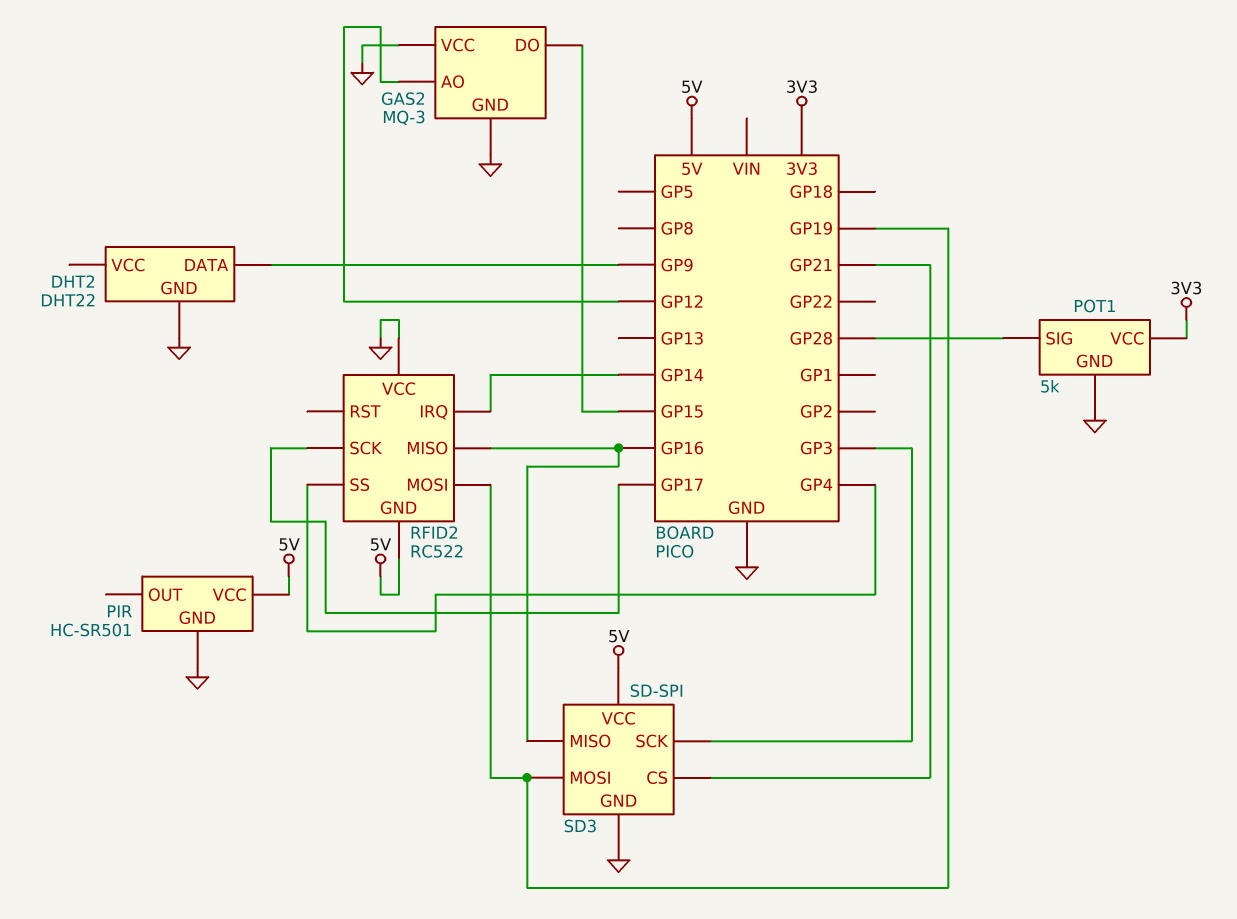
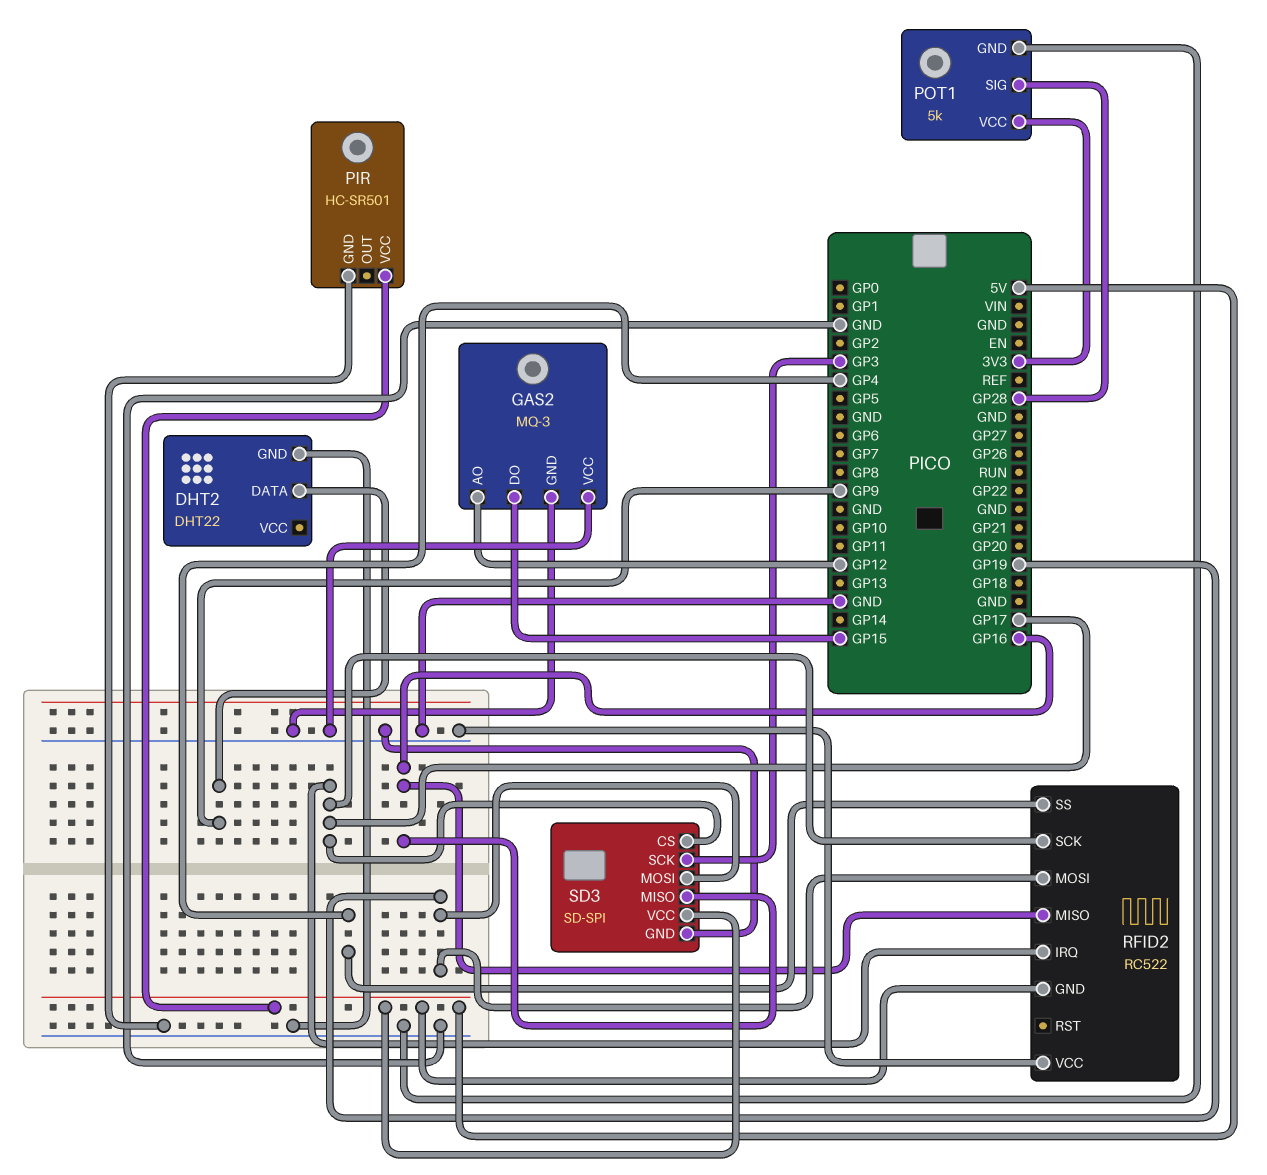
RFID2 pin IRQ: GP14 -> GP17
SD3 pin CS: GP21 -> GP17

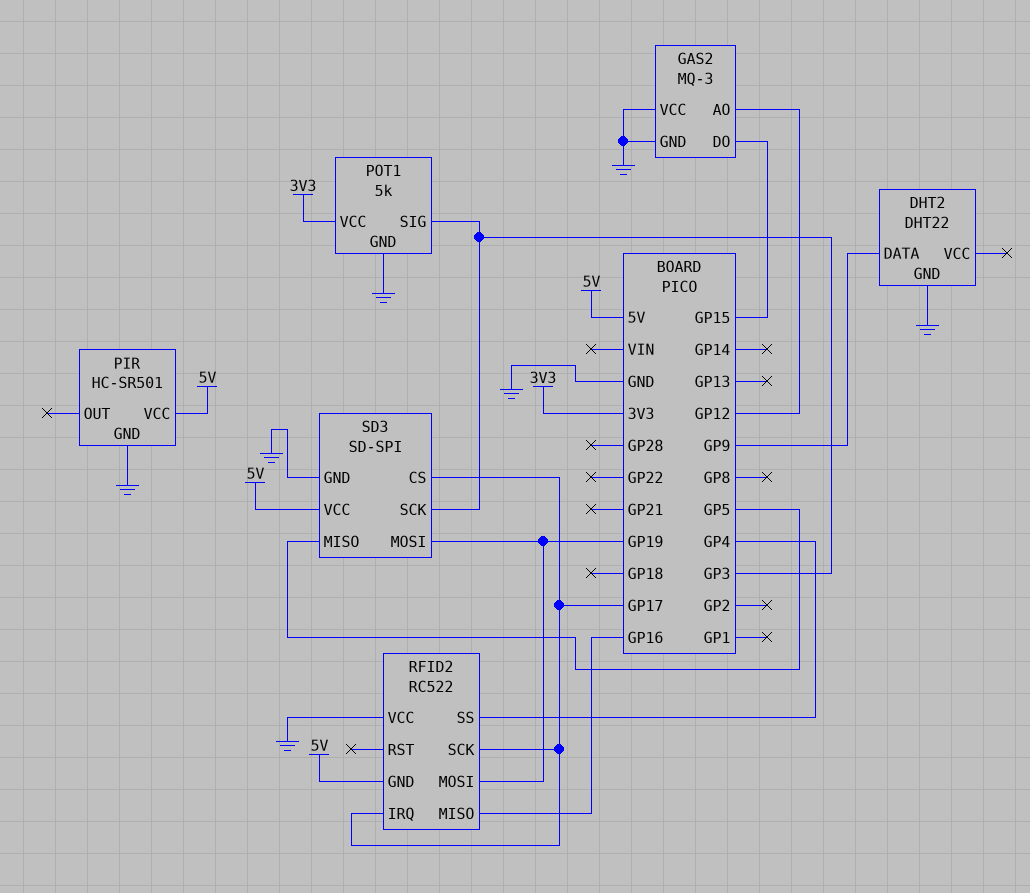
POT1 pin SIG: GP28 -> GP3
SD3 pin MISO: GP16 -> GP5

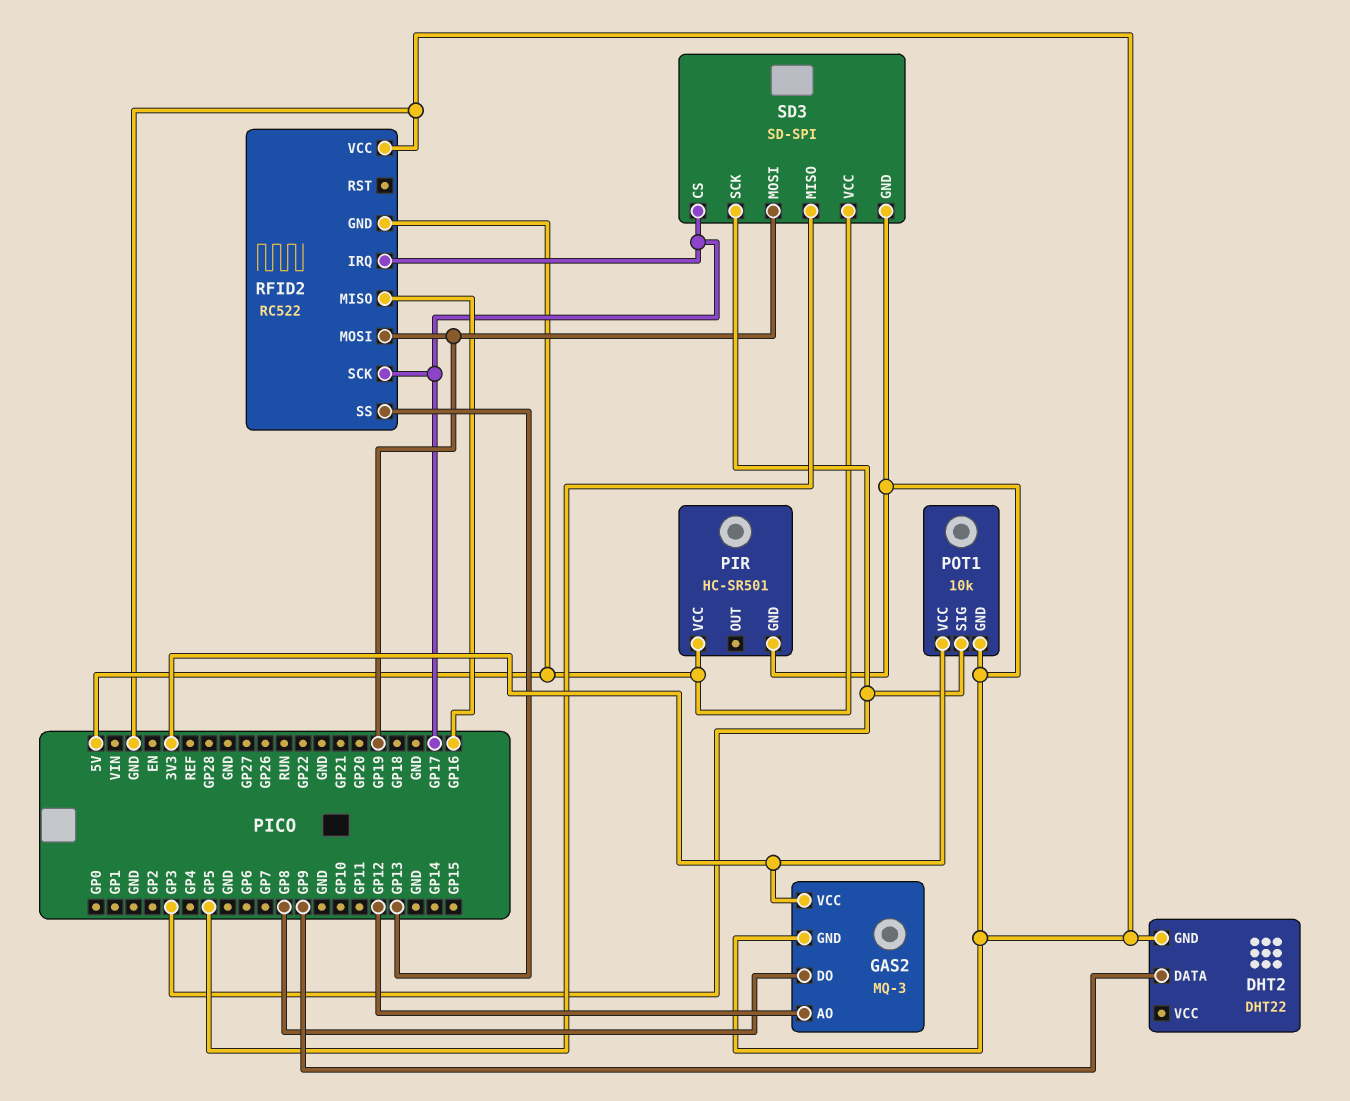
GAS2 pin DO: GP15 -> GP8
GAS2 pin VCC: GND -> 3V3
POT1: 5k -> 10k
RFID2 pin SS: GP4 -> GP13

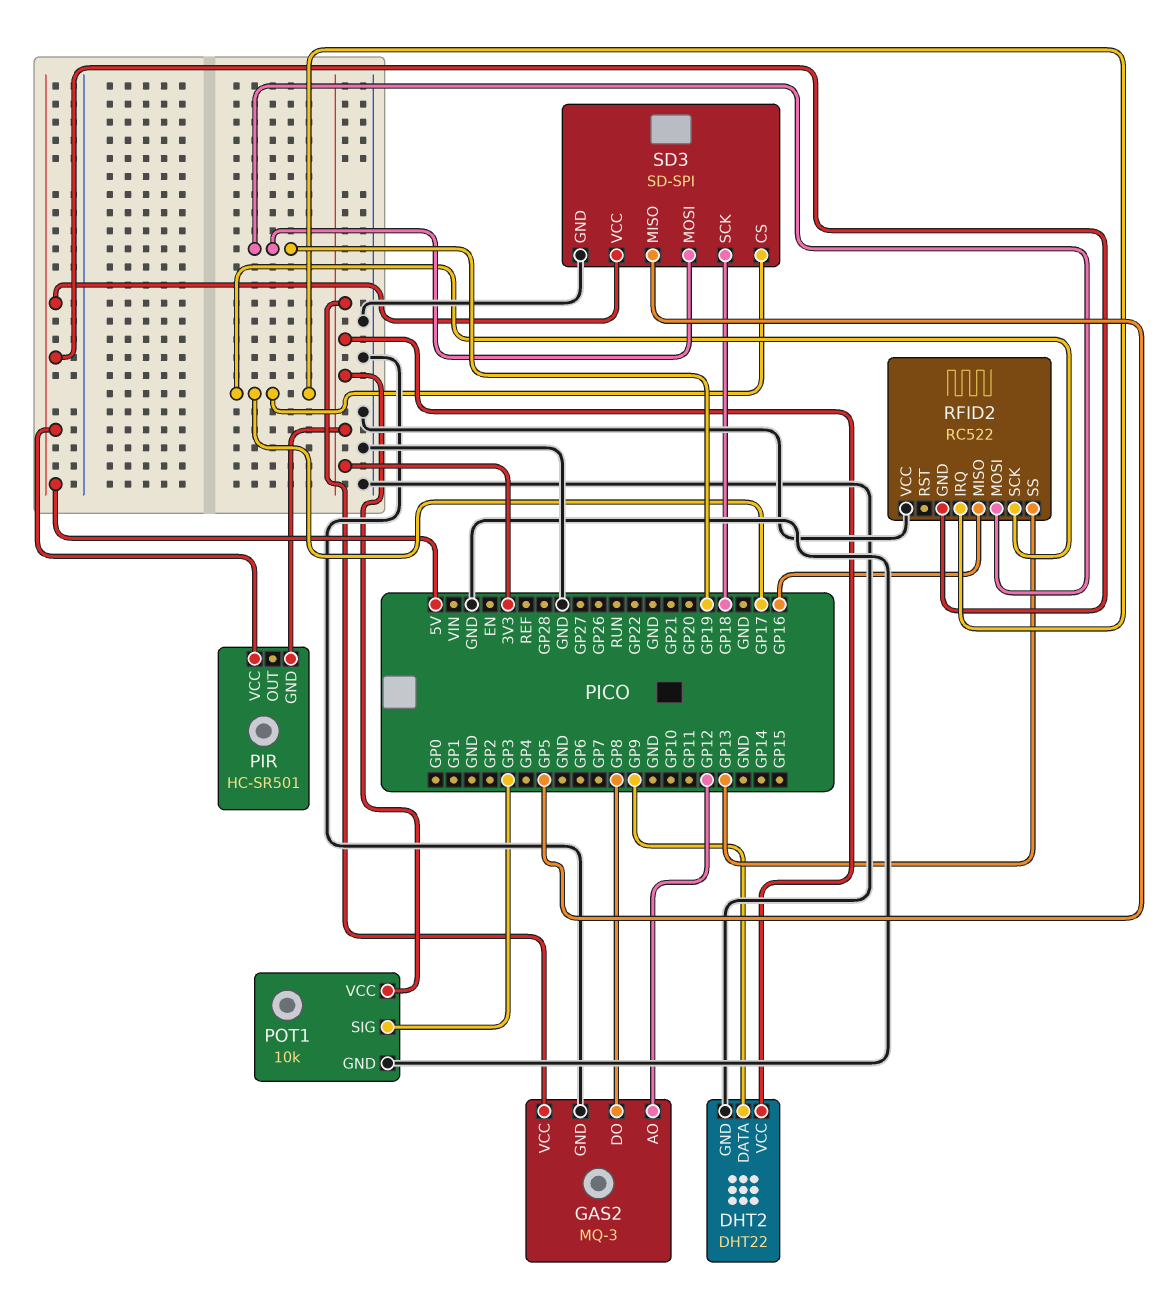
DHT2 pin VCC: none -> 3V3
PIR pin GND: GND -> 3V3
SD3 pin SCK: GP3 -> GP18

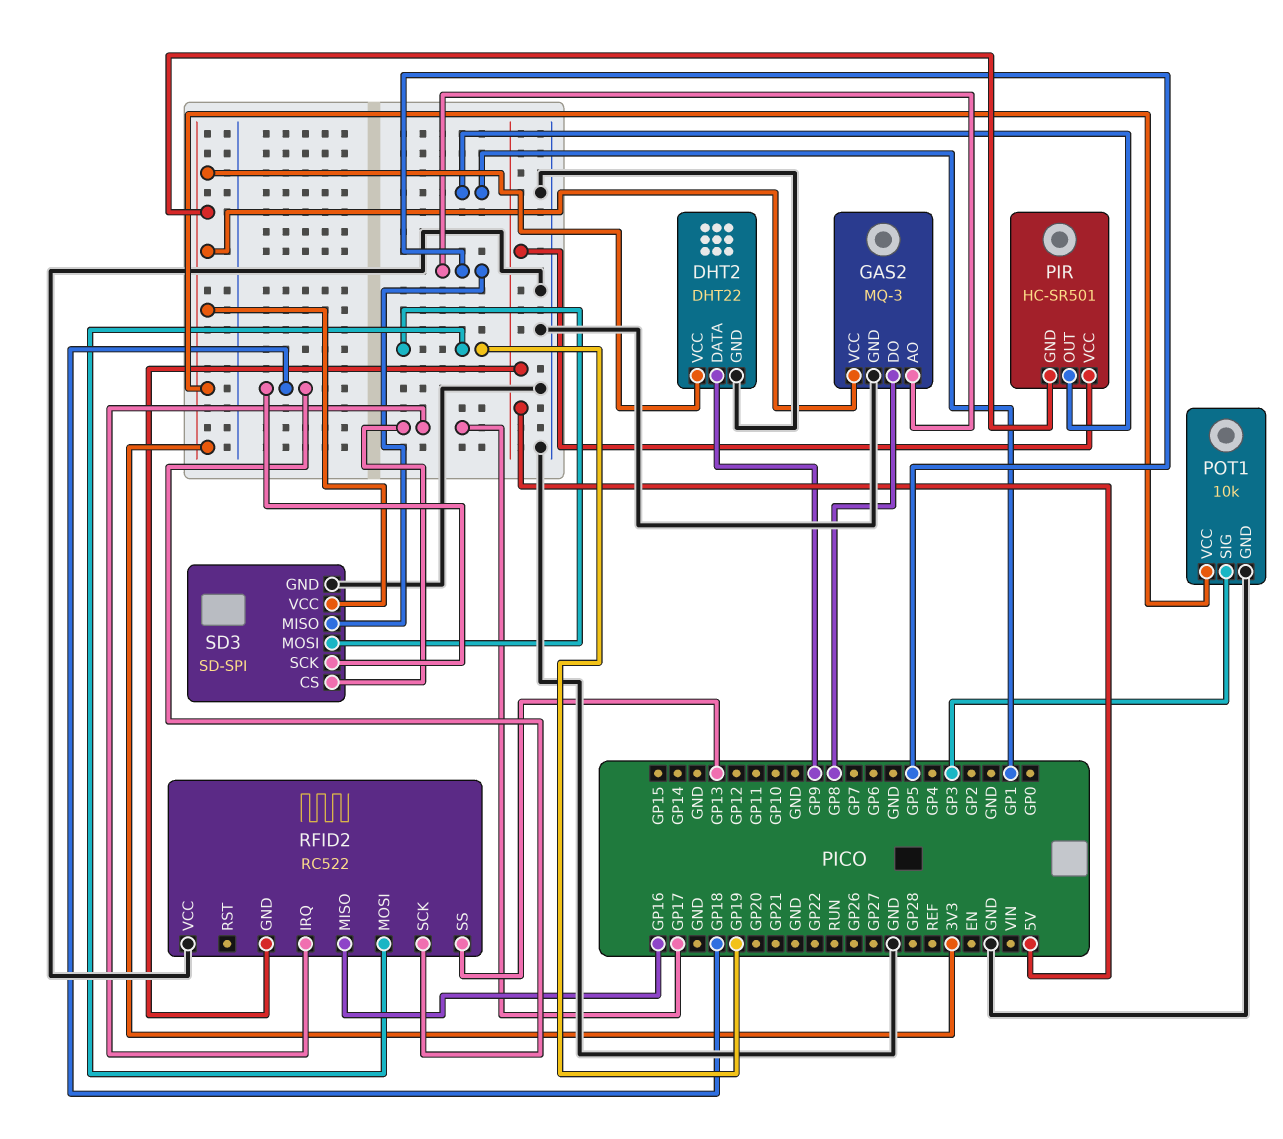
GAS2 pin AO: GP12 -> GP5
PIR pin OUT: none -> GP1
RFID2 pin SCK: GP17 -> GP18
SD3 pin VCC: 5V -> 3V3

